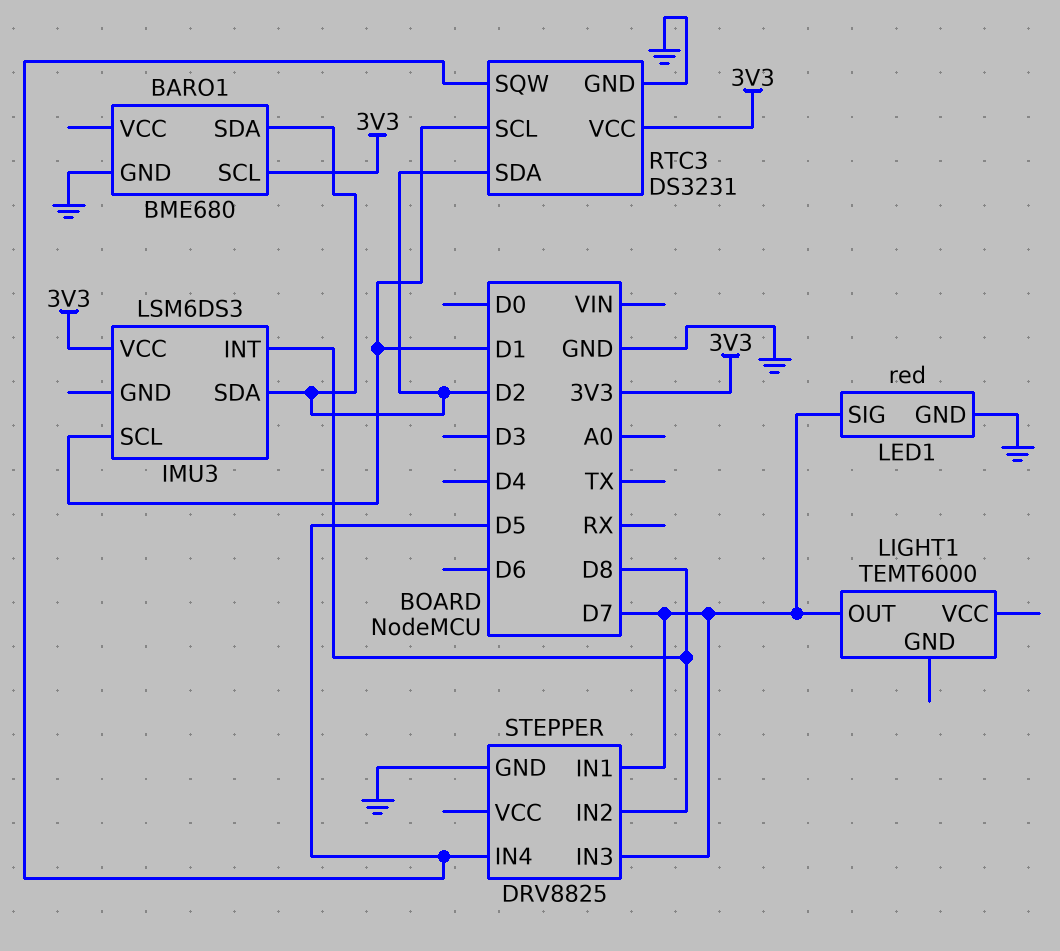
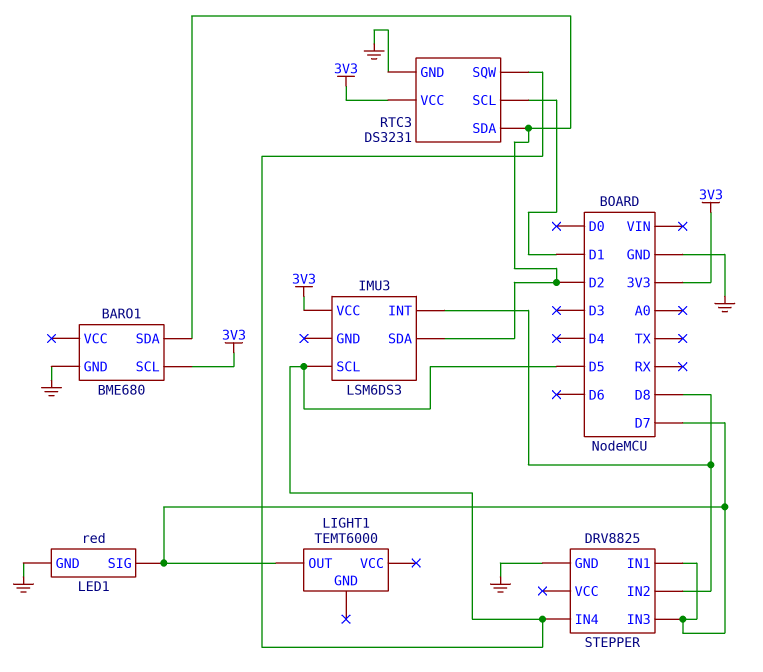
IMU3 pin SCL: D1 -> D5

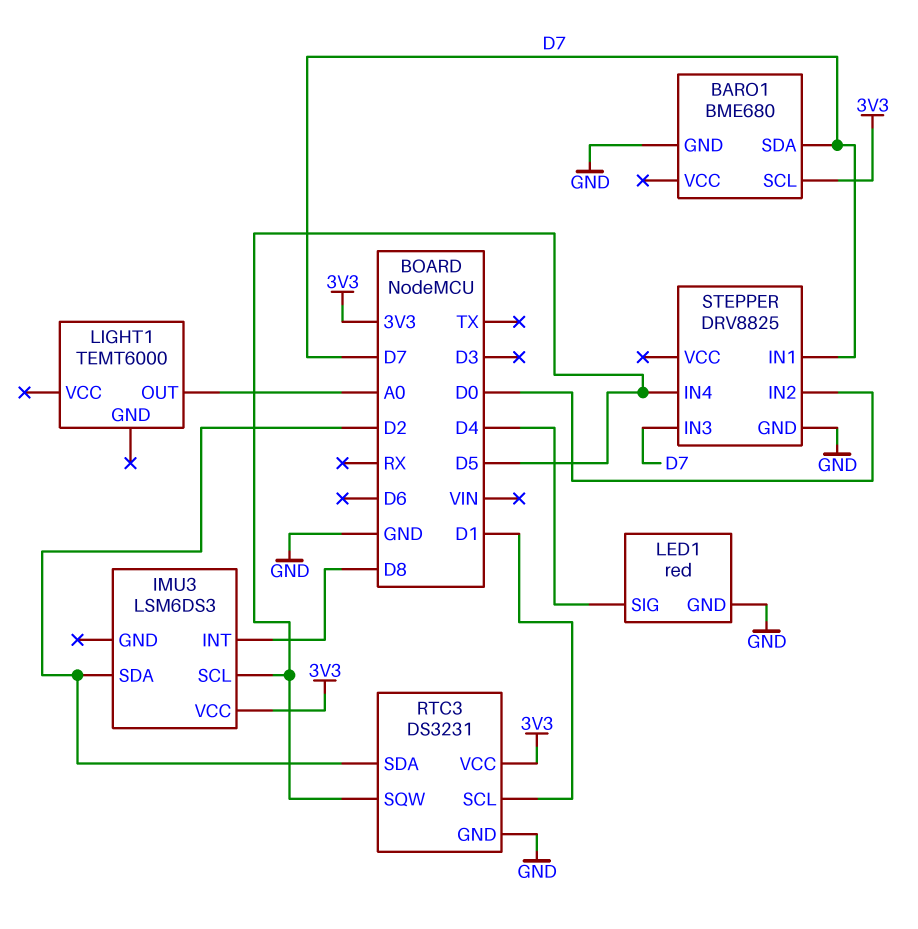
BARO1 pin SDA: D2 -> D7
LED1 pin SIG: D7 -> D4
LIGHT1 pin OUT: D7 -> A0
STEPPER pin IN2: D8 -> D0

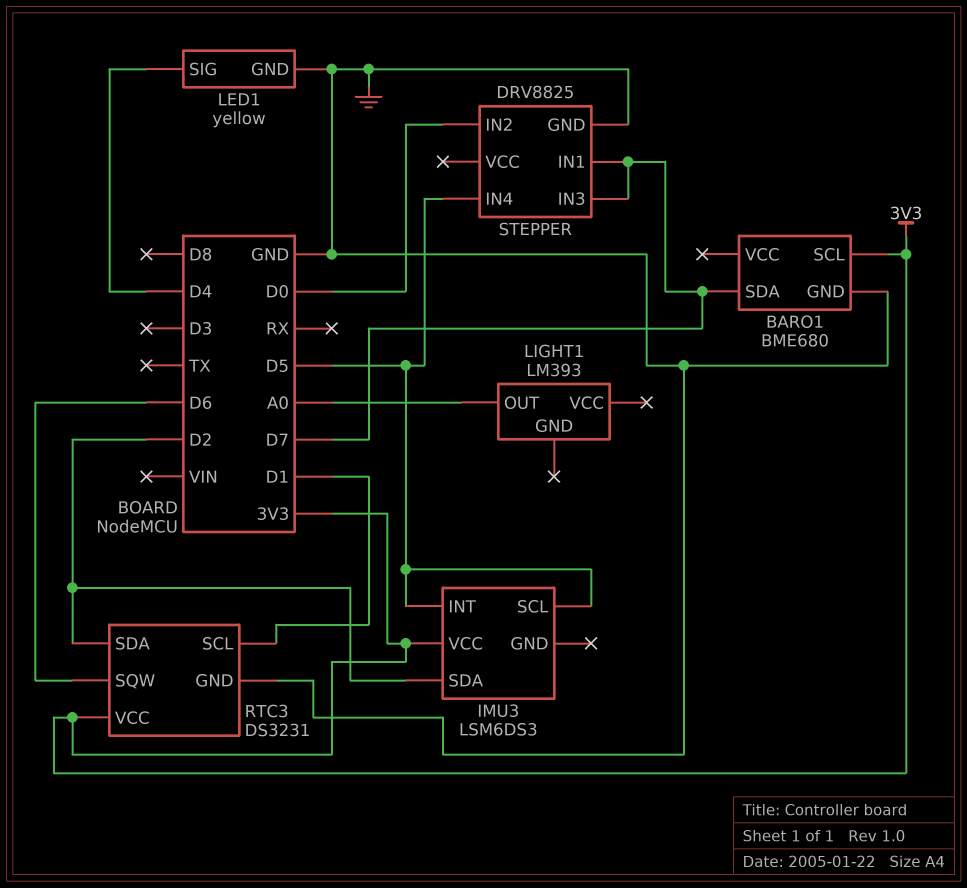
IMU3 pin INT: D8 -> D5
LED1: red -> yellow
LIGHT1: TEMT6000 -> LM393
RTC3 pin SQW: D5 -> D6

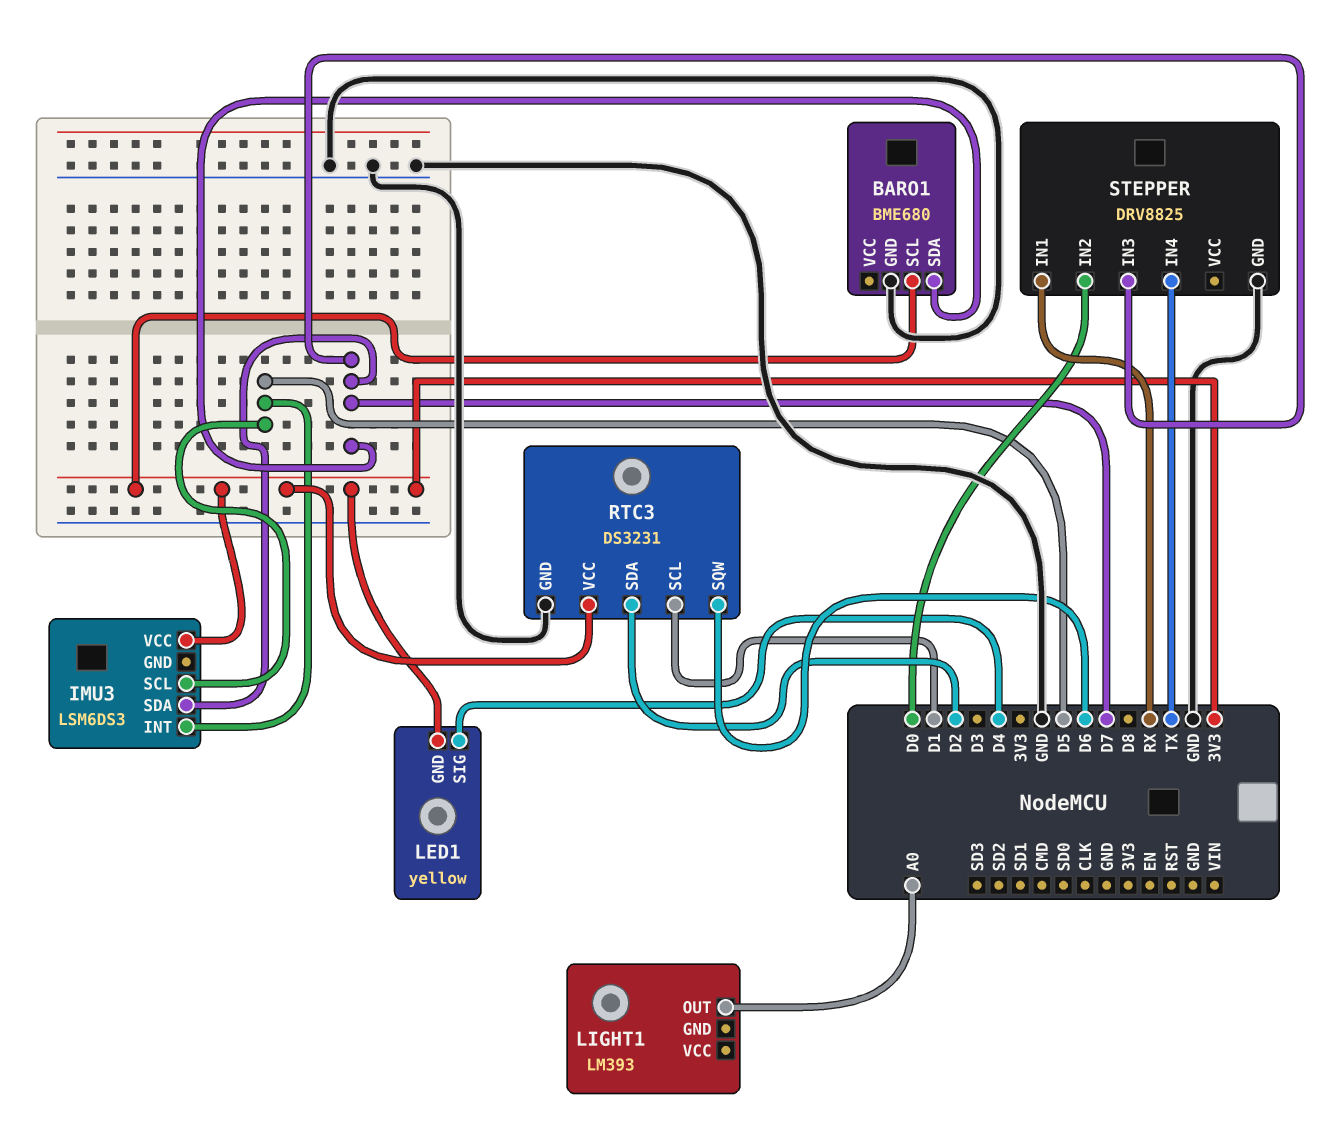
IMU3 pin SDA: D2 -> D7
LED1 pin GND: GND -> 3V3
STEPPER pin IN1: D7 -> RX
STEPPER pin IN4: D5 -> TX

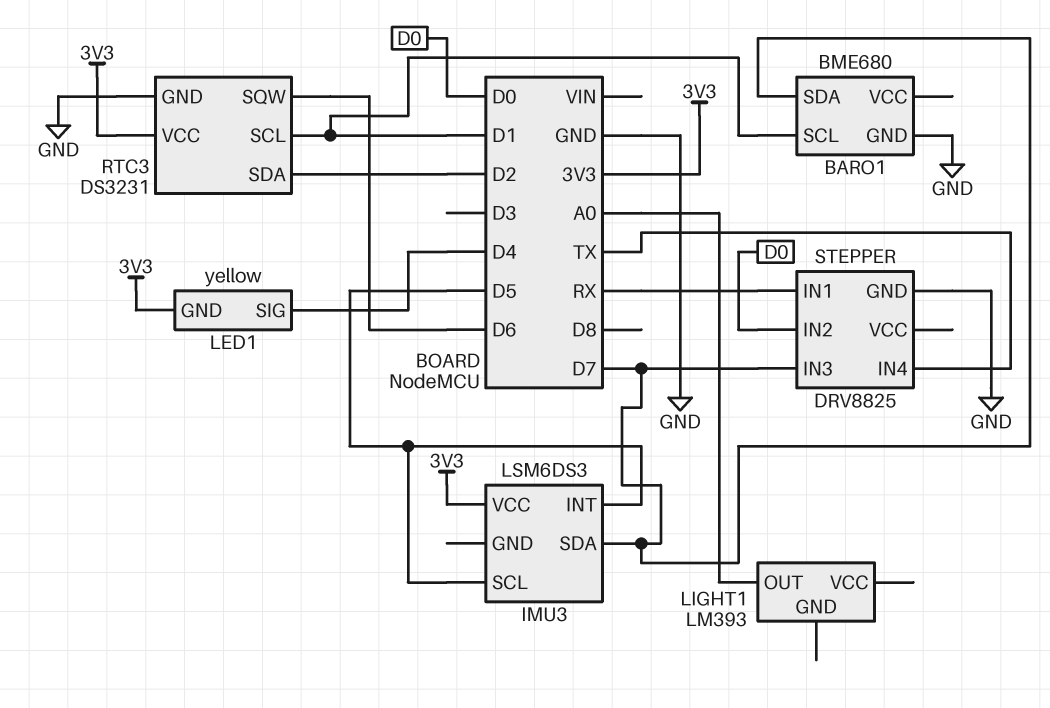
BARO1 pin SCL: 3V3 -> D1

